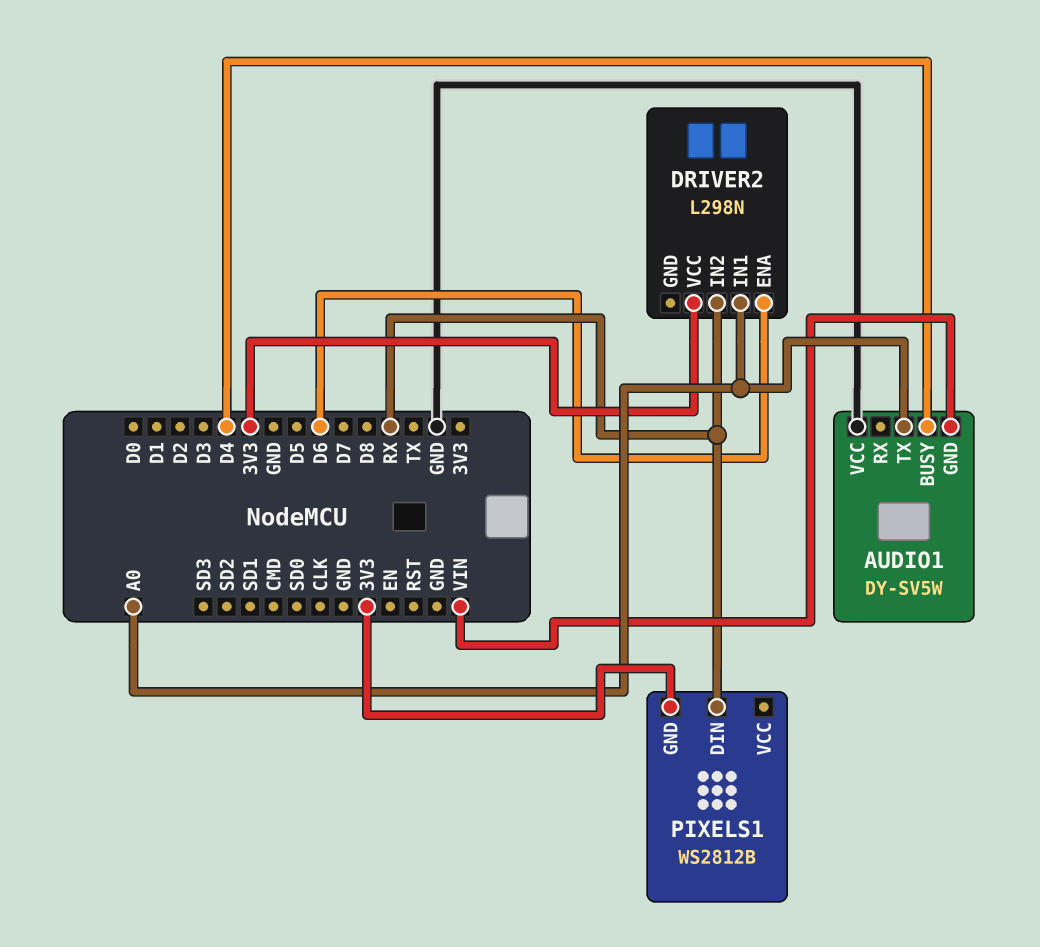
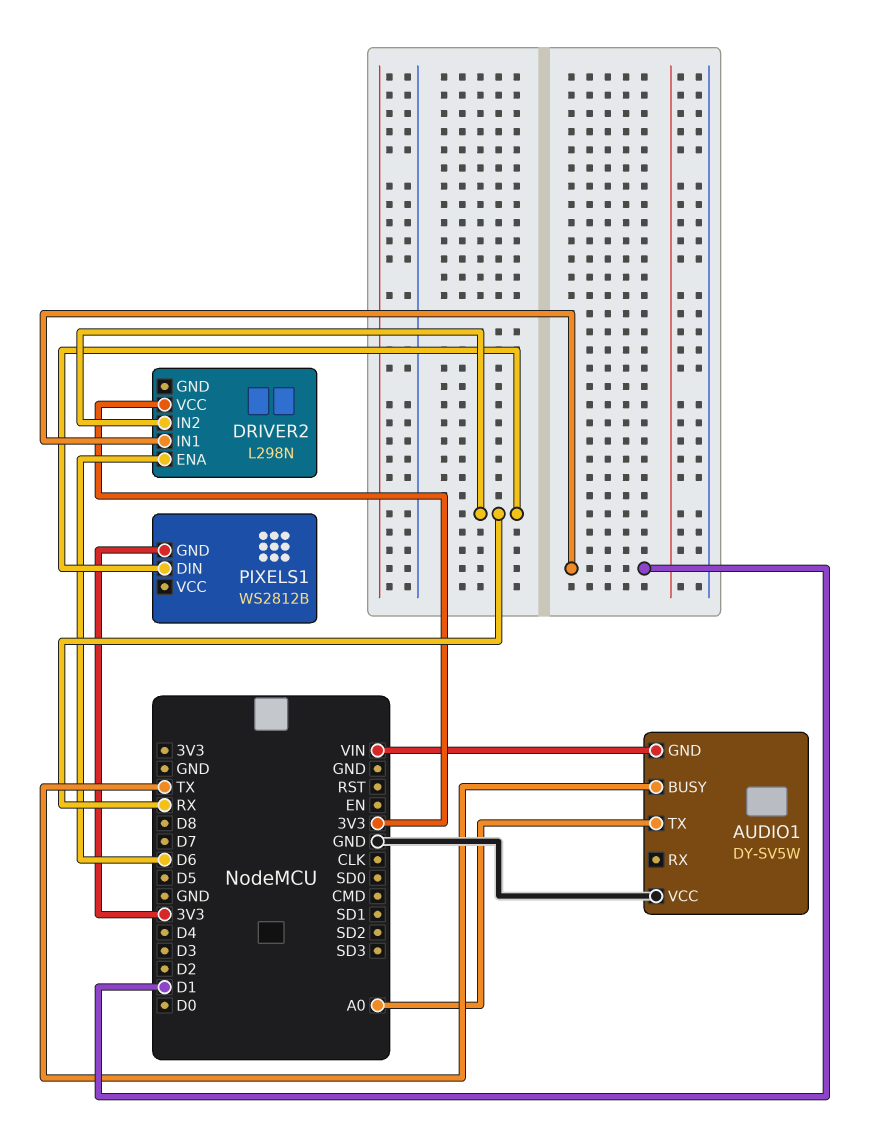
AUDIO1 pin BUSY: D4 -> TX
DRIVER2 pin IN1: A0 -> D1

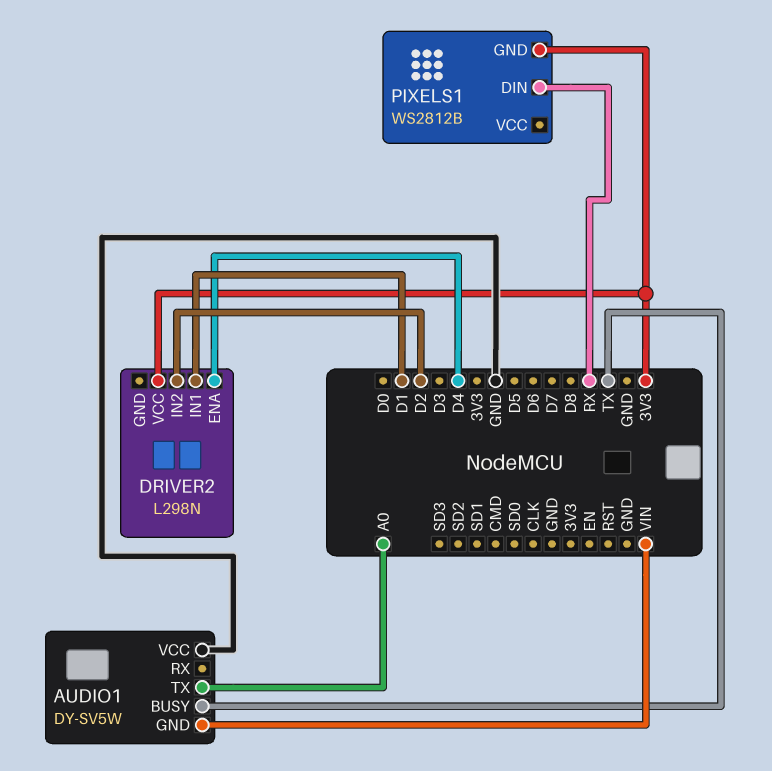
DRIVER2 pin ENA: D6 -> D4
DRIVER2 pin IN2: RX -> D2

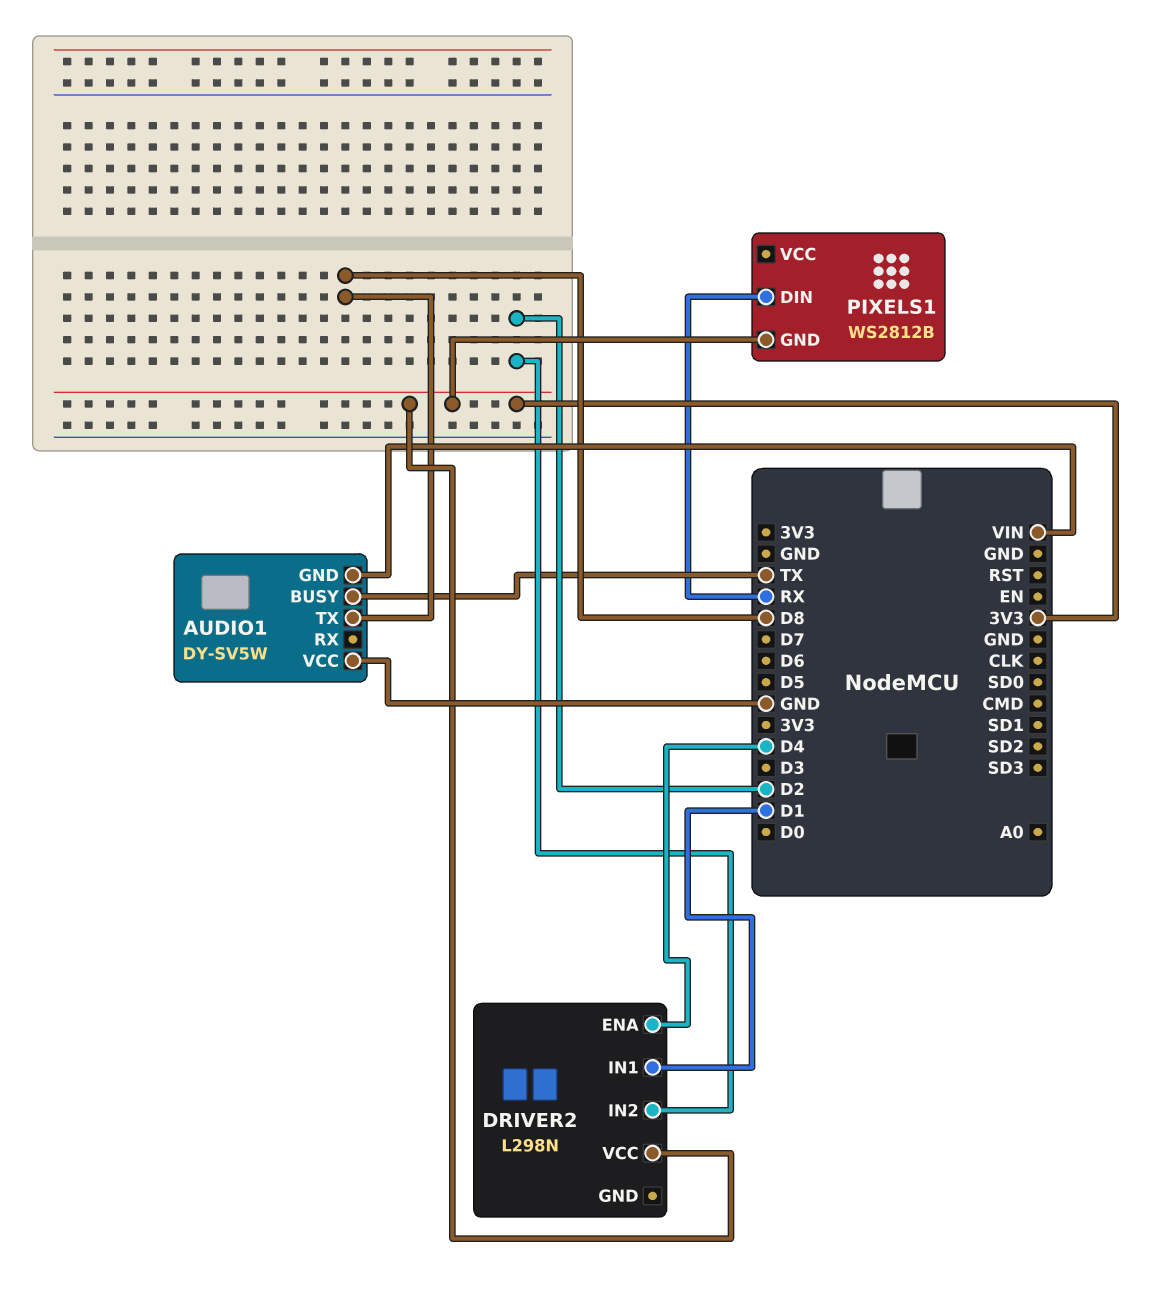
AUDIO1 pin TX: A0 -> D8

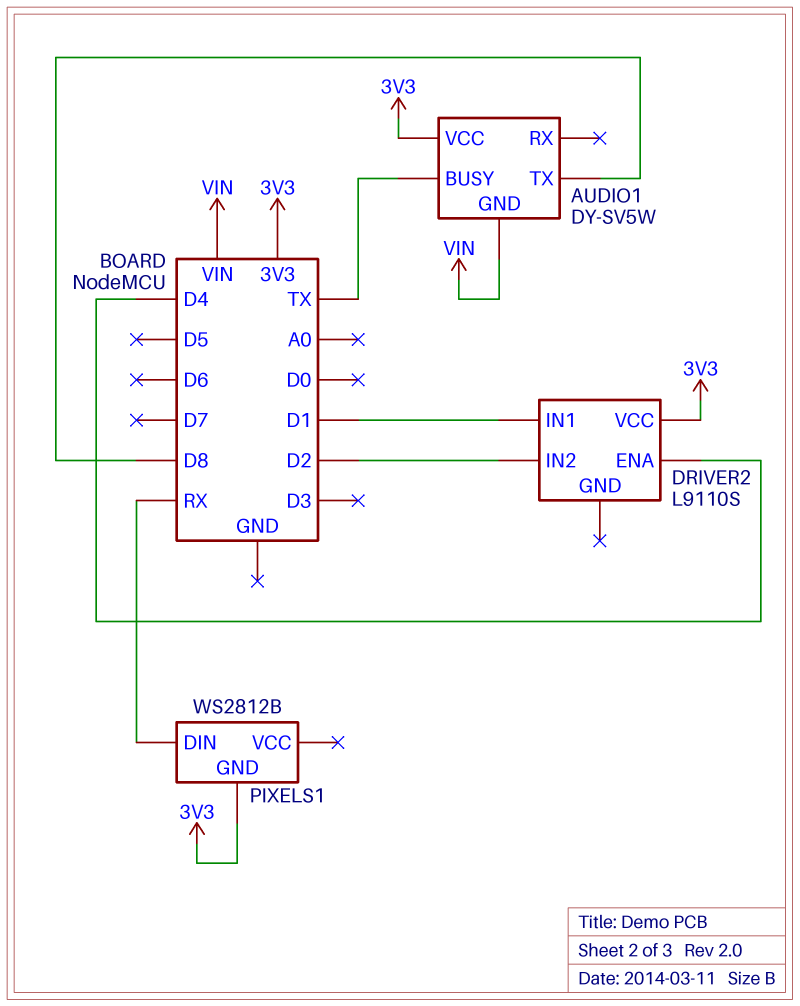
AUDIO1 pin VCC: GND -> 3V3
DRIVER2: L298N -> L9110S

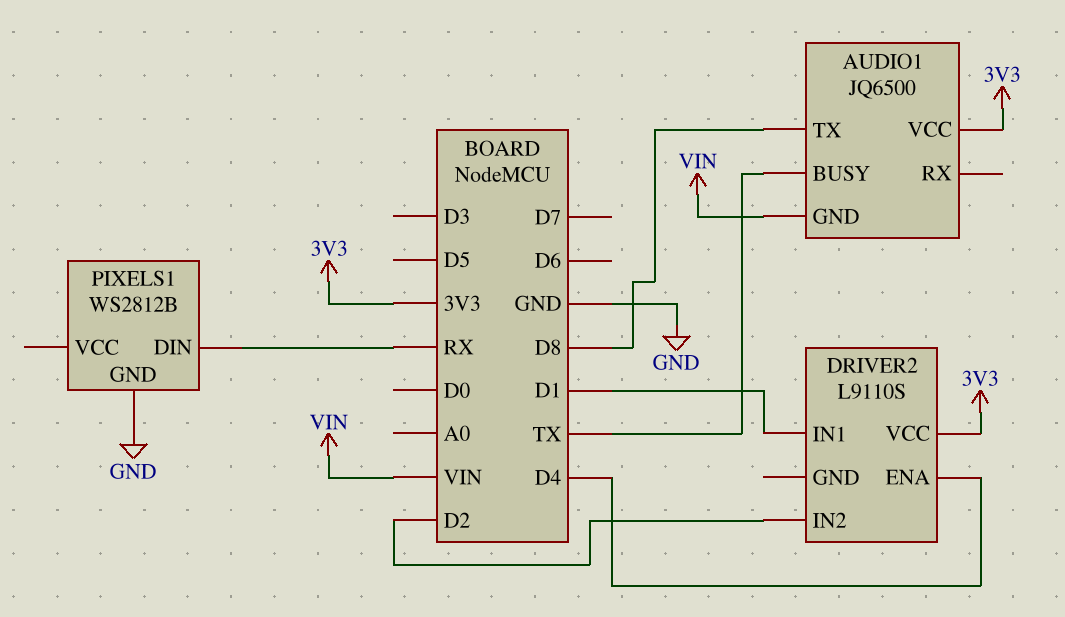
AUDIO1: DY-SV5W -> JQ6500
PIXELS1 pin GND: 3V3 -> GND

